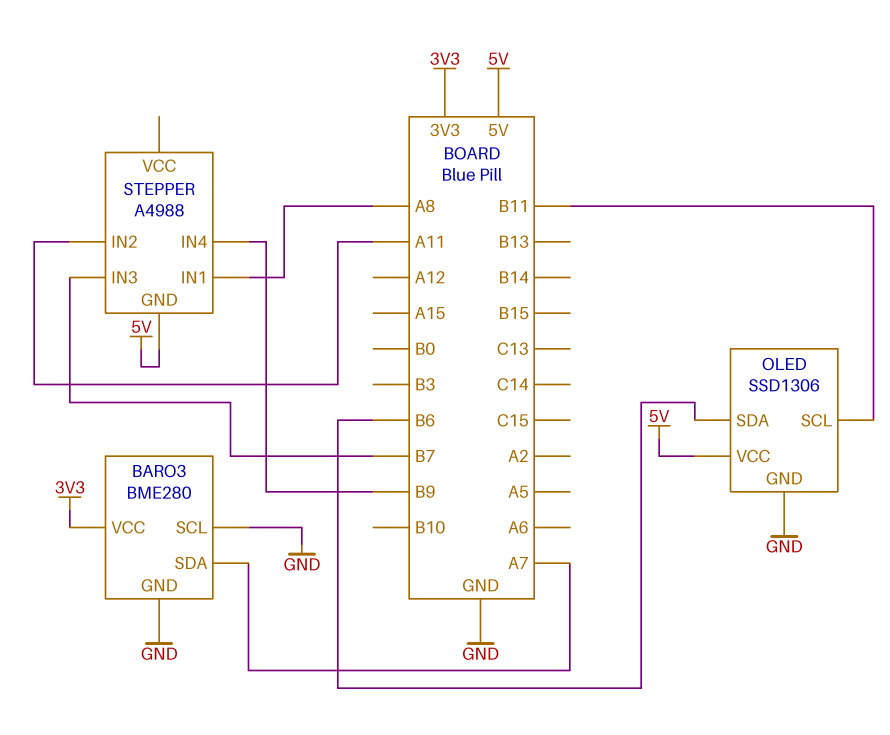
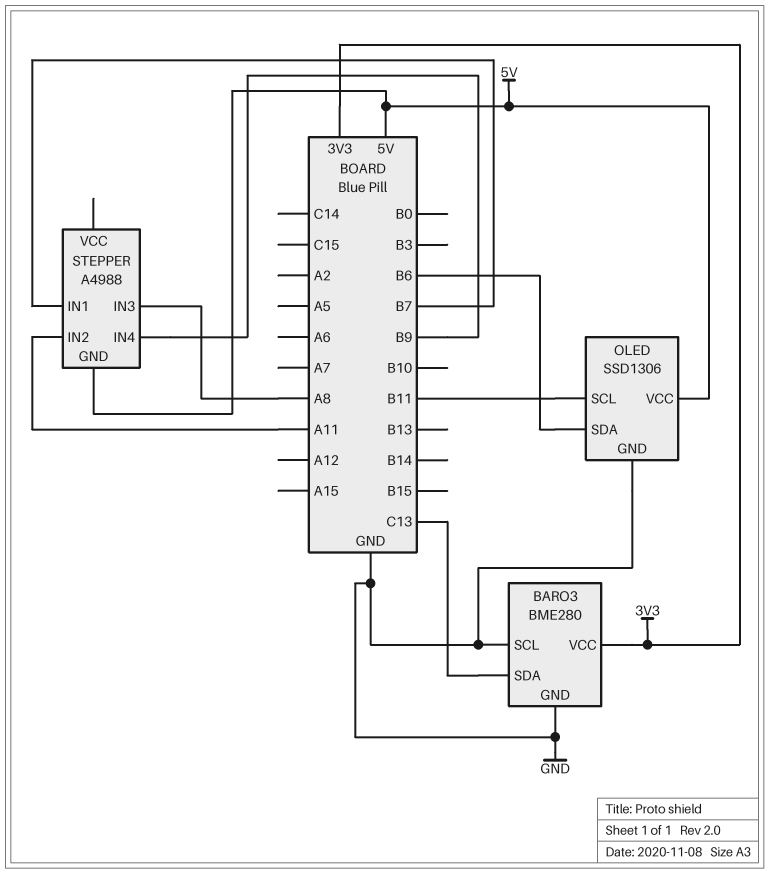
BARO3 pin SDA: A7 -> C13
STEPPER pin IN1: A8 -> B7
STEPPER pin IN3: B7 -> A8

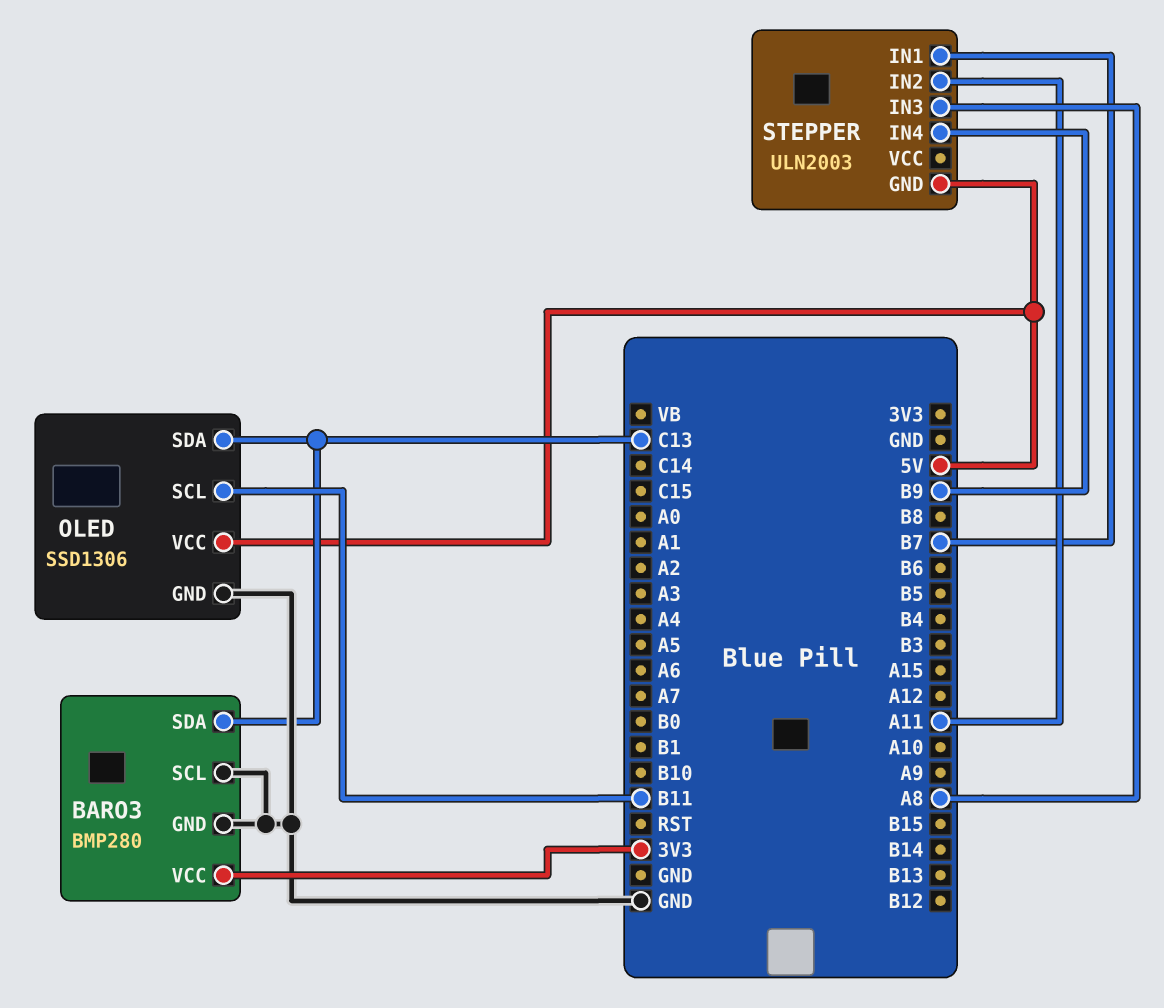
BARO3: BME280 -> BMP280
OLED pin SDA: B6 -> C13
STEPPER: A4988 -> ULN2003

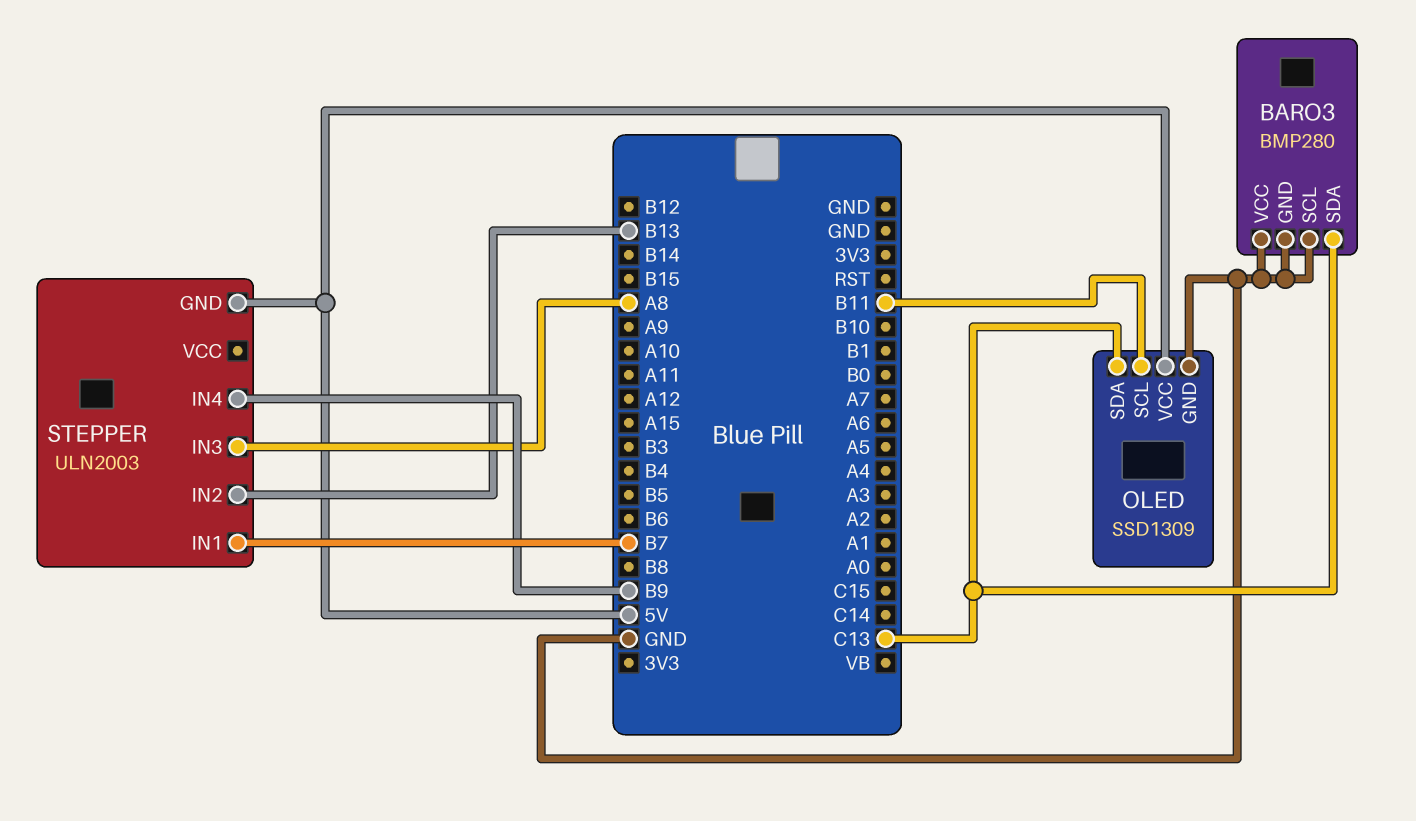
BARO3 pin VCC: 3V3 -> GND
OLED: SSD1306 -> SSD1309
STEPPER pin IN2: A11 -> B13

